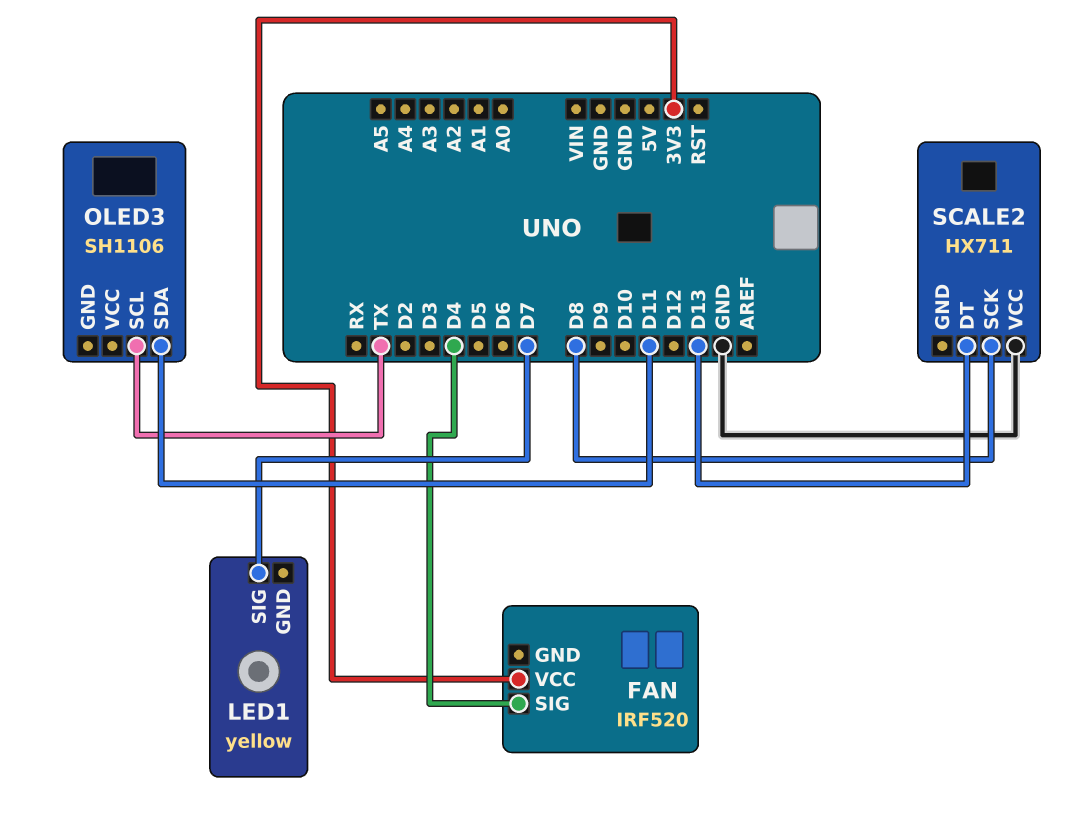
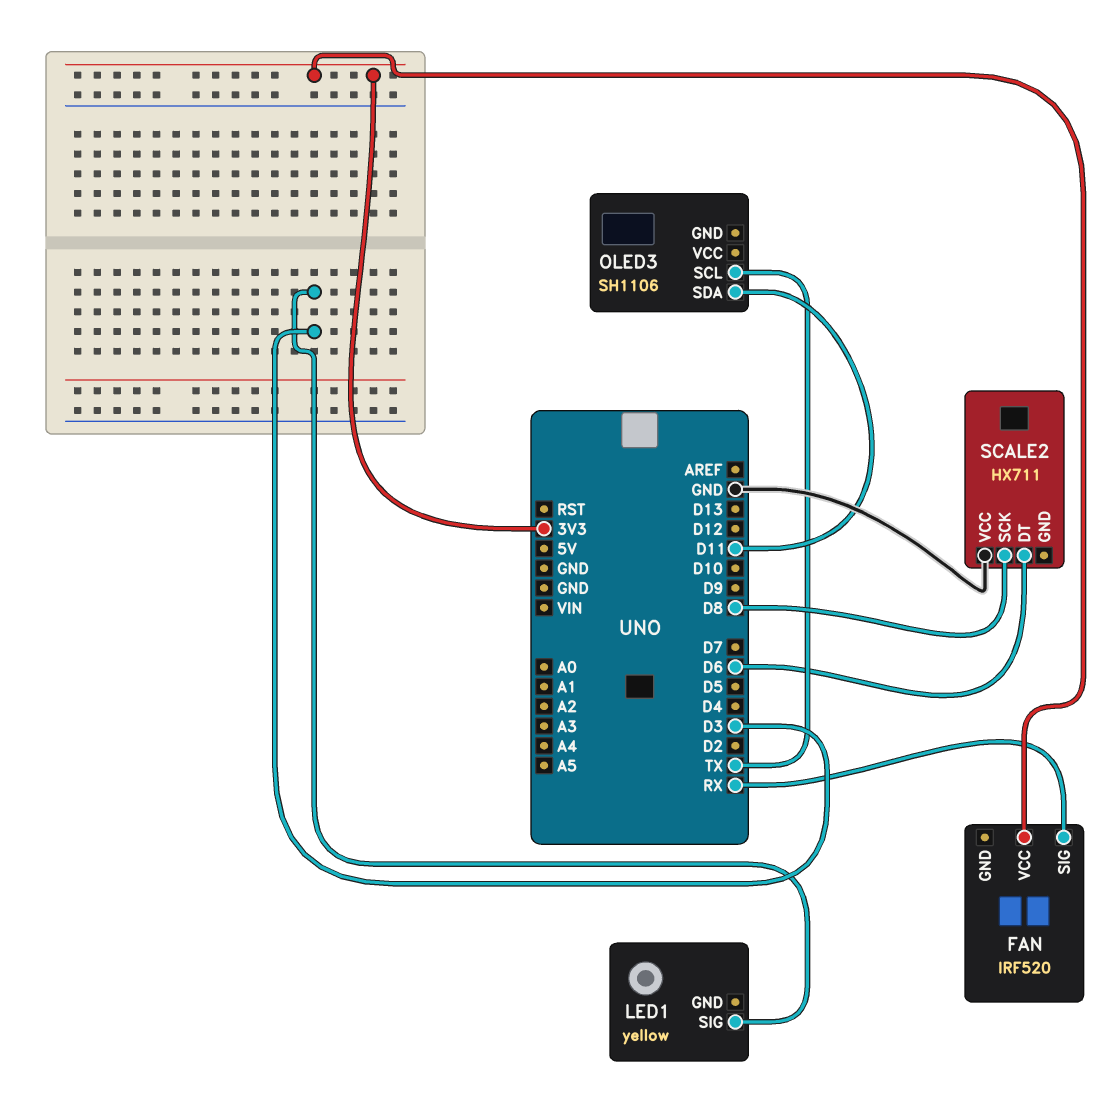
FAN pin SIG: D4 -> RX
LED1 pin SIG: D7 -> D3
SCALE2 pin DT: D13 -> D6

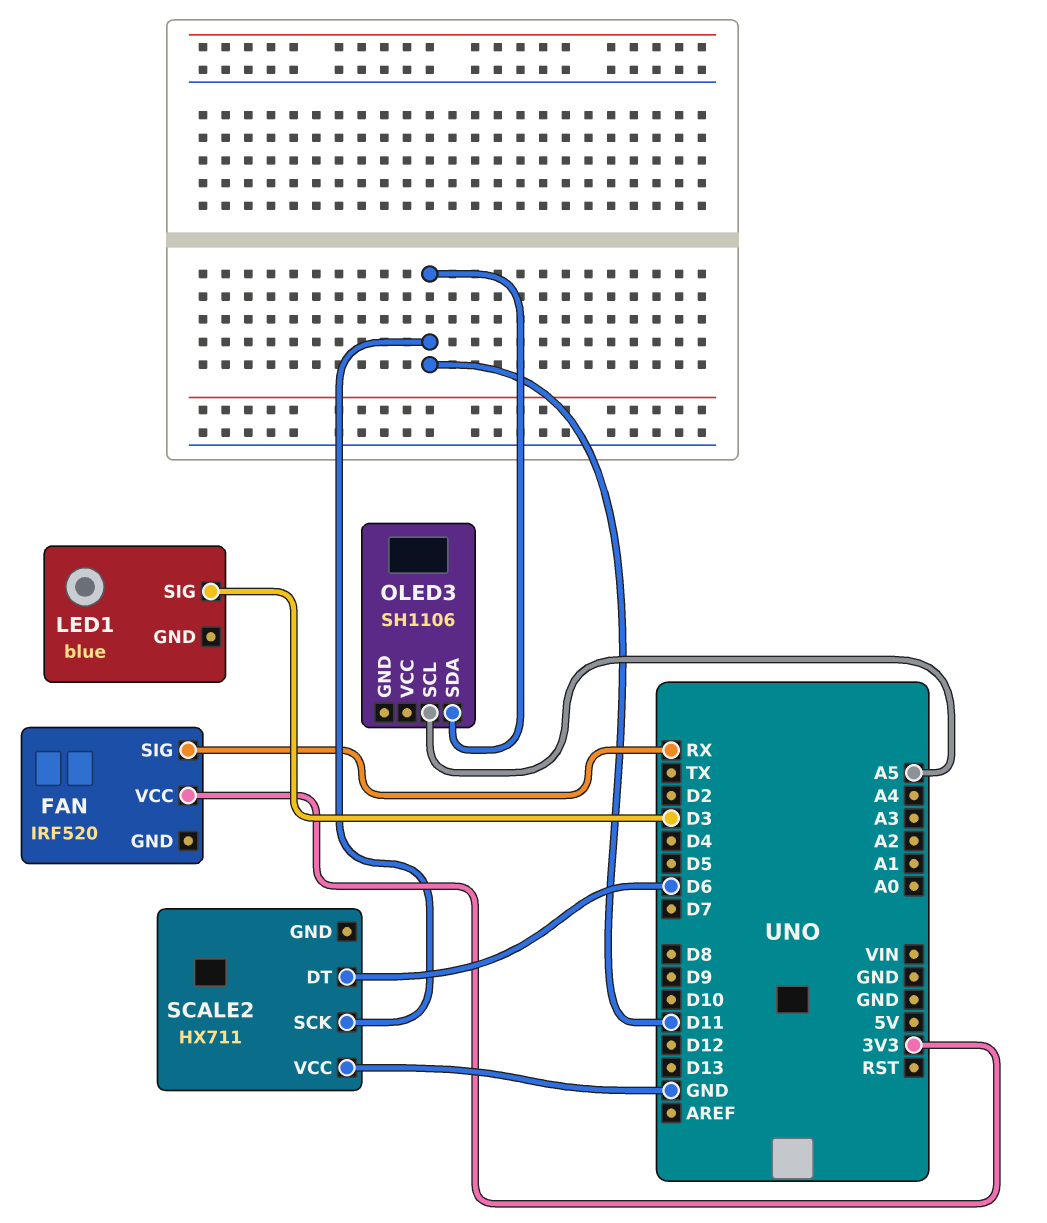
LED1: yellow -> blue
OLED3 pin SCL: TX -> A5
SCALE2 pin SCK: D8 -> D11

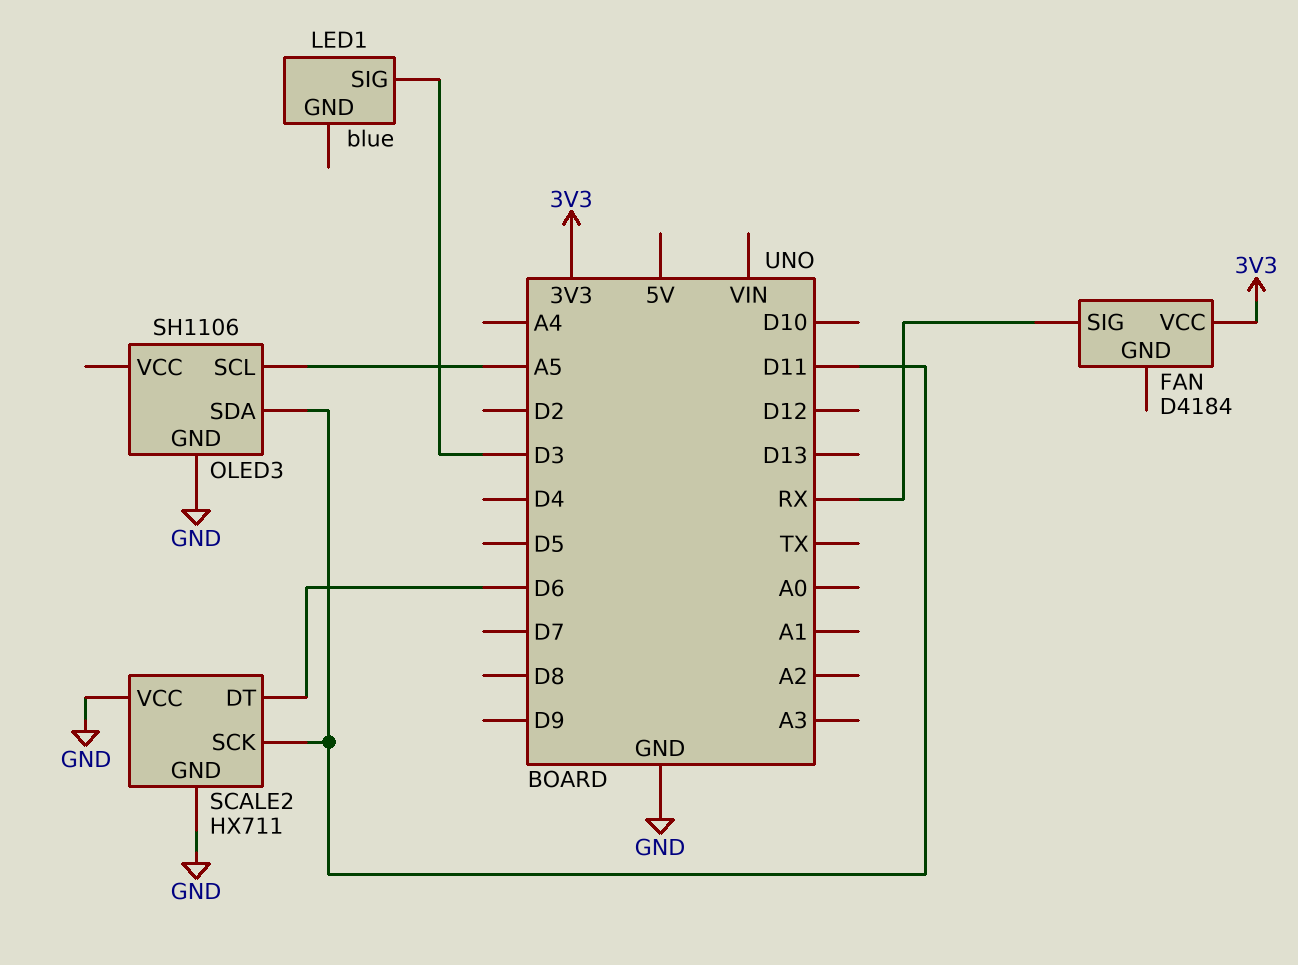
FAN: IRF520 -> D4184
OLED3 pin GND: none -> GND
SCALE2 pin GND: none -> GND

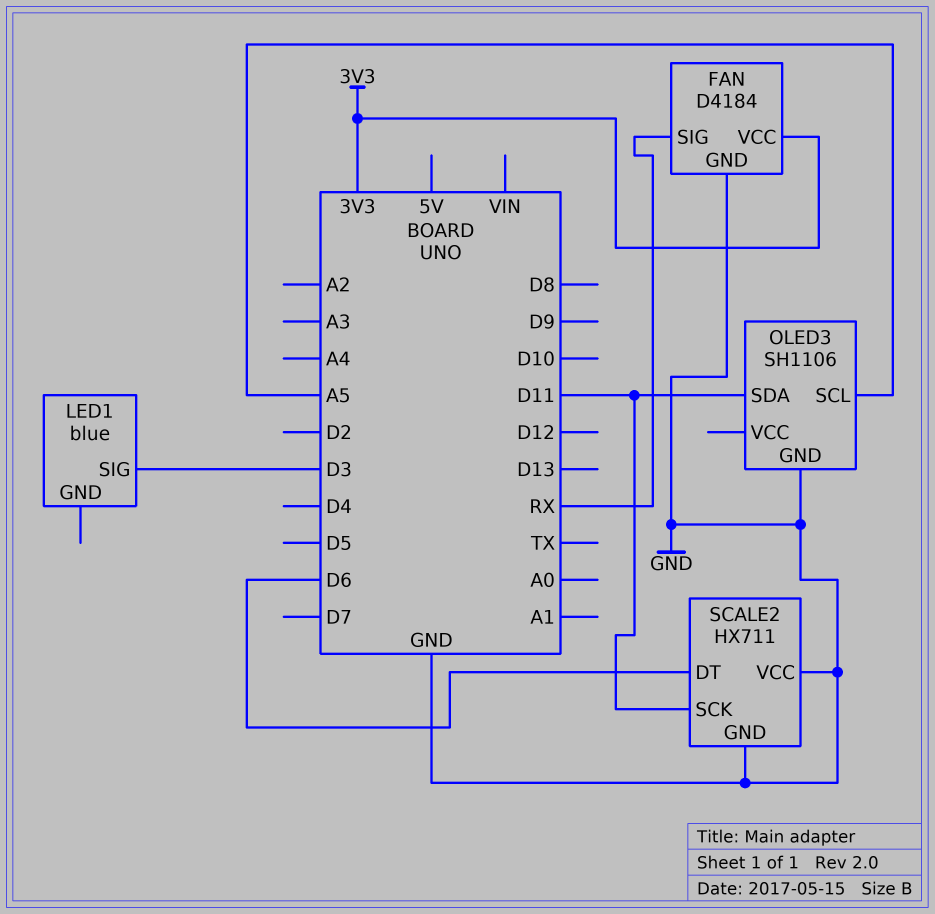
FAN pin GND: none -> GND

